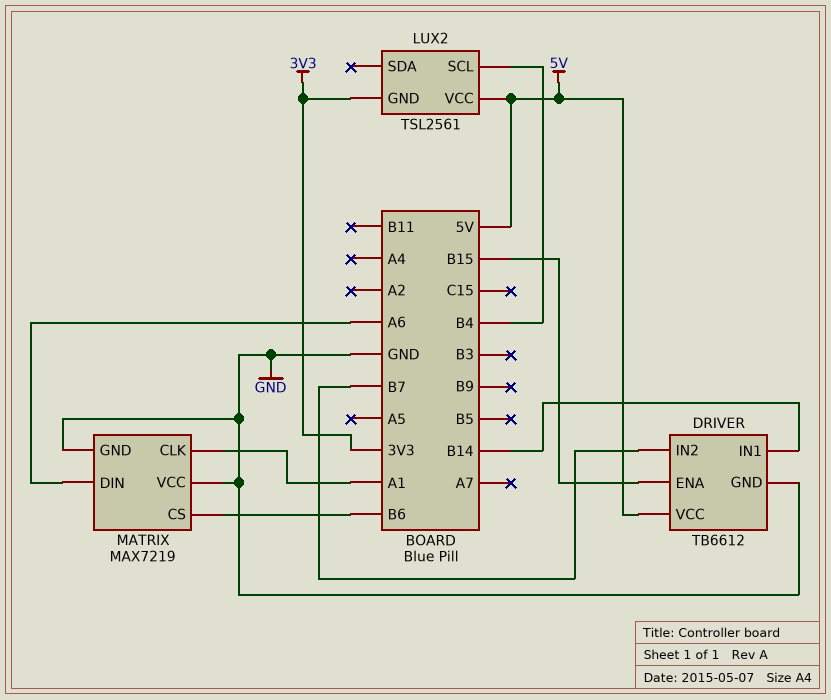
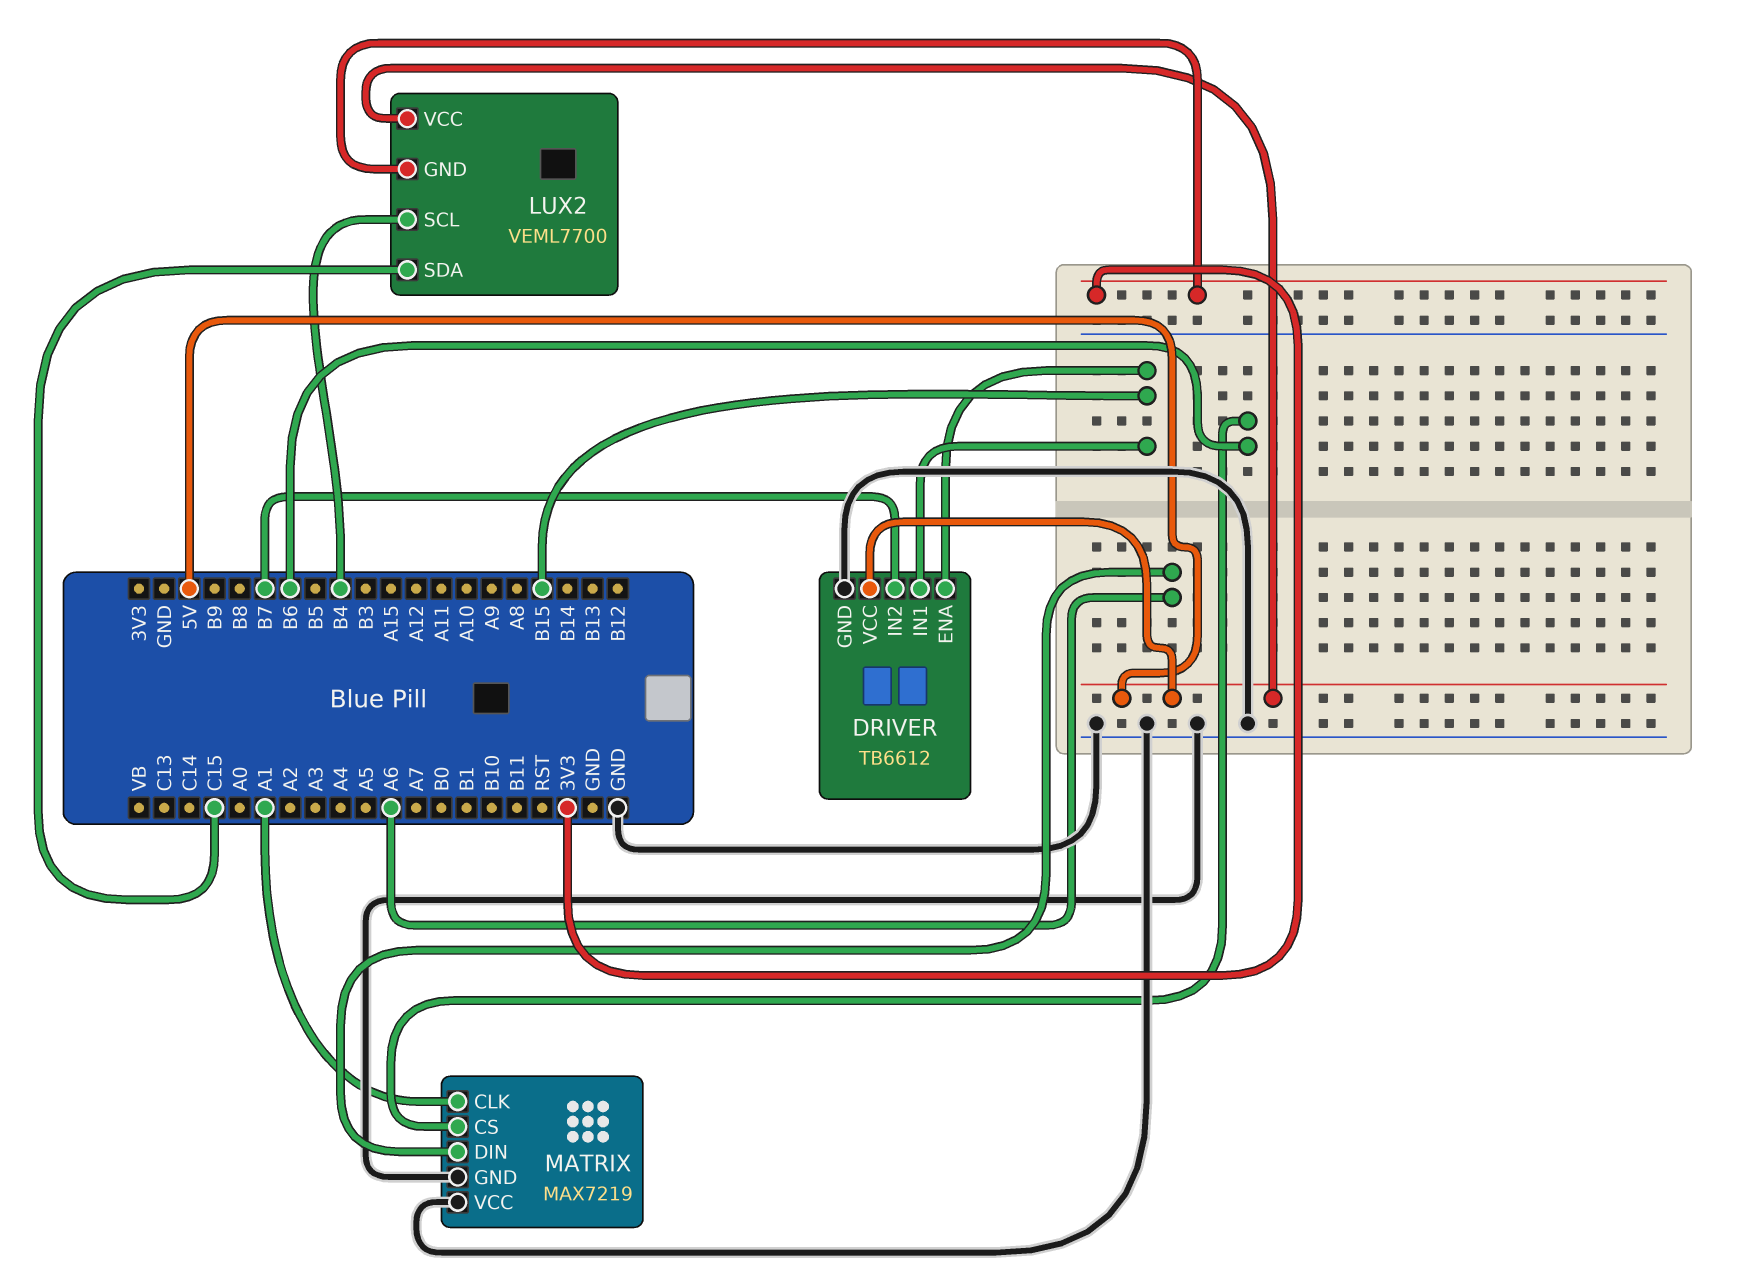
DRIVER pin IN1: B14 -> B15
LUX2: TSL2561 -> VEML7700
LUX2 pin SDA: none -> C15

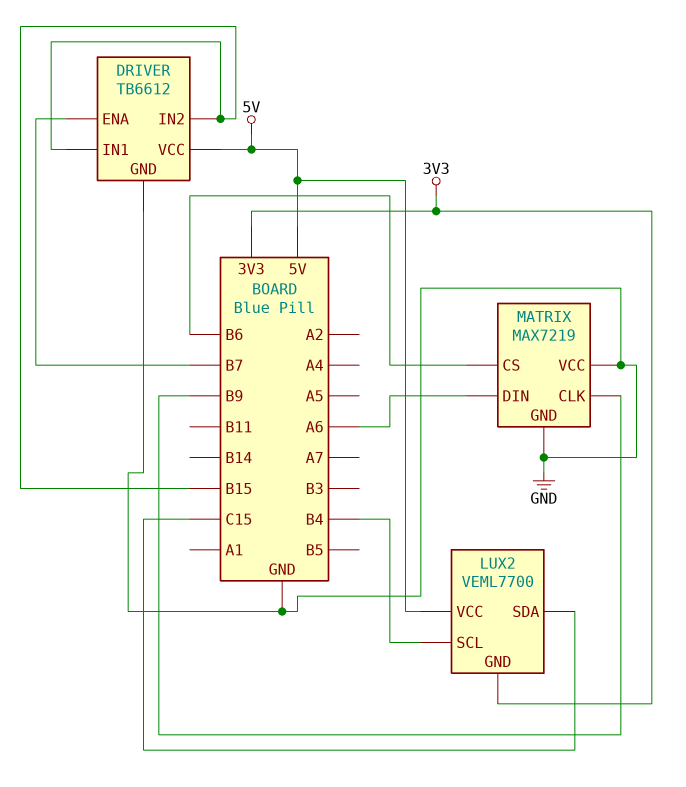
DRIVER pin ENA: B15 -> B7
DRIVER pin IN2: B7 -> B15
MATRIX pin CLK: A1 -> B9

